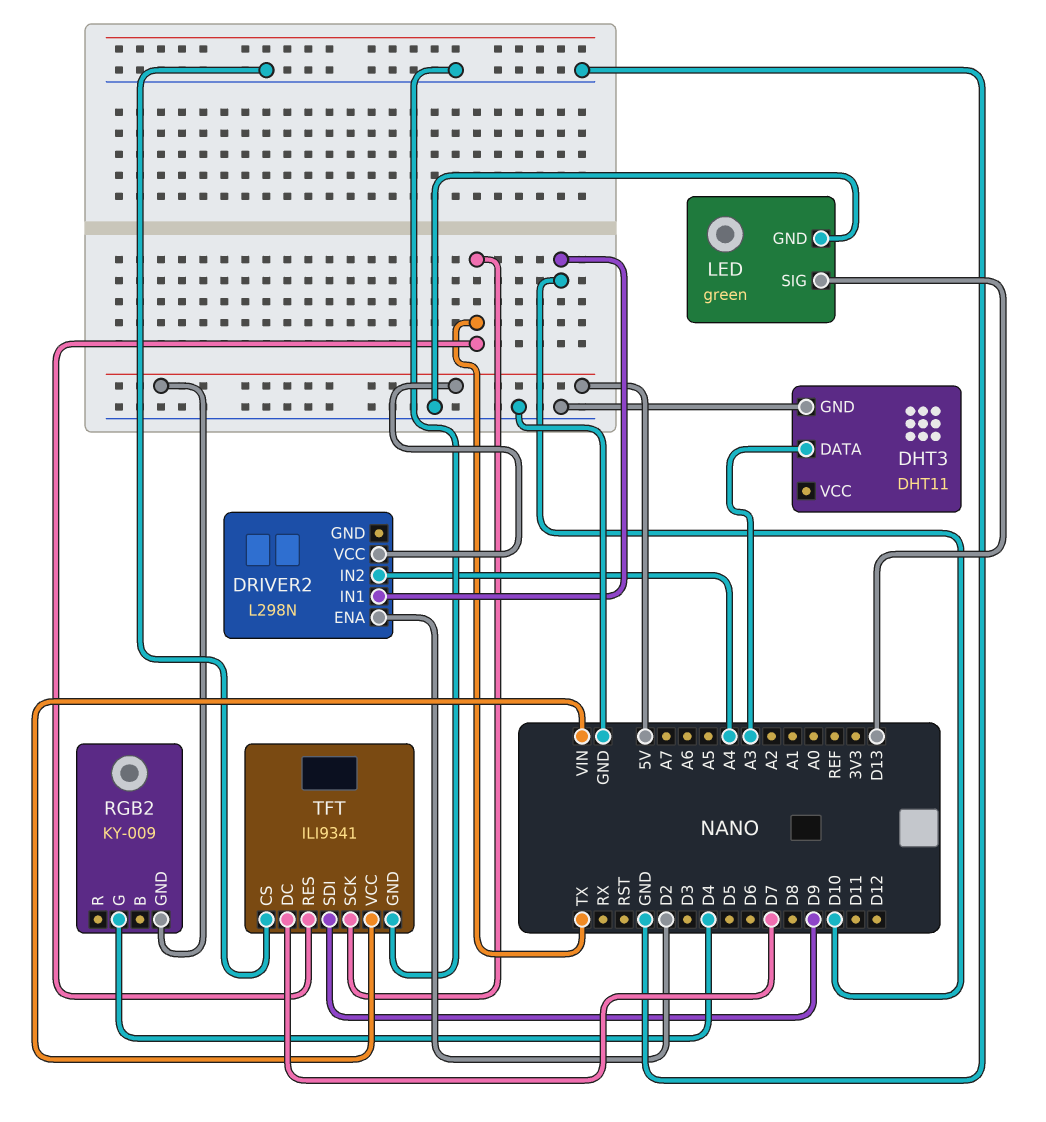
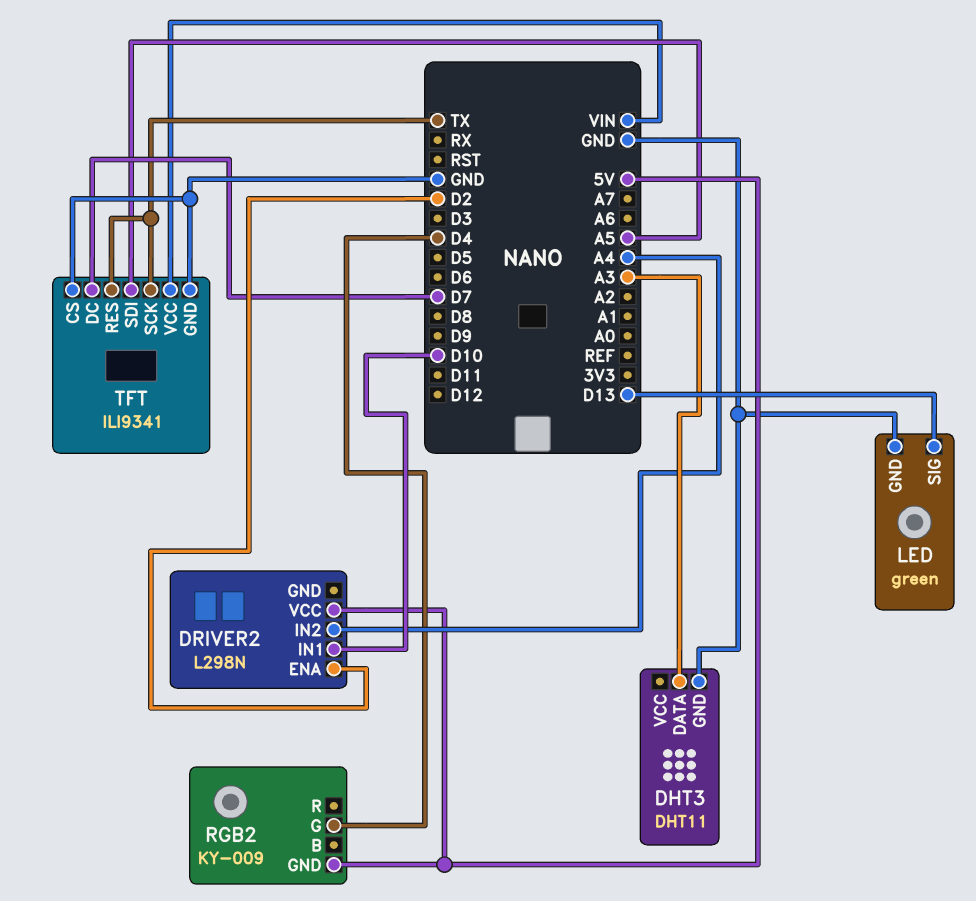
TFT pin SDI: D9 -> A5

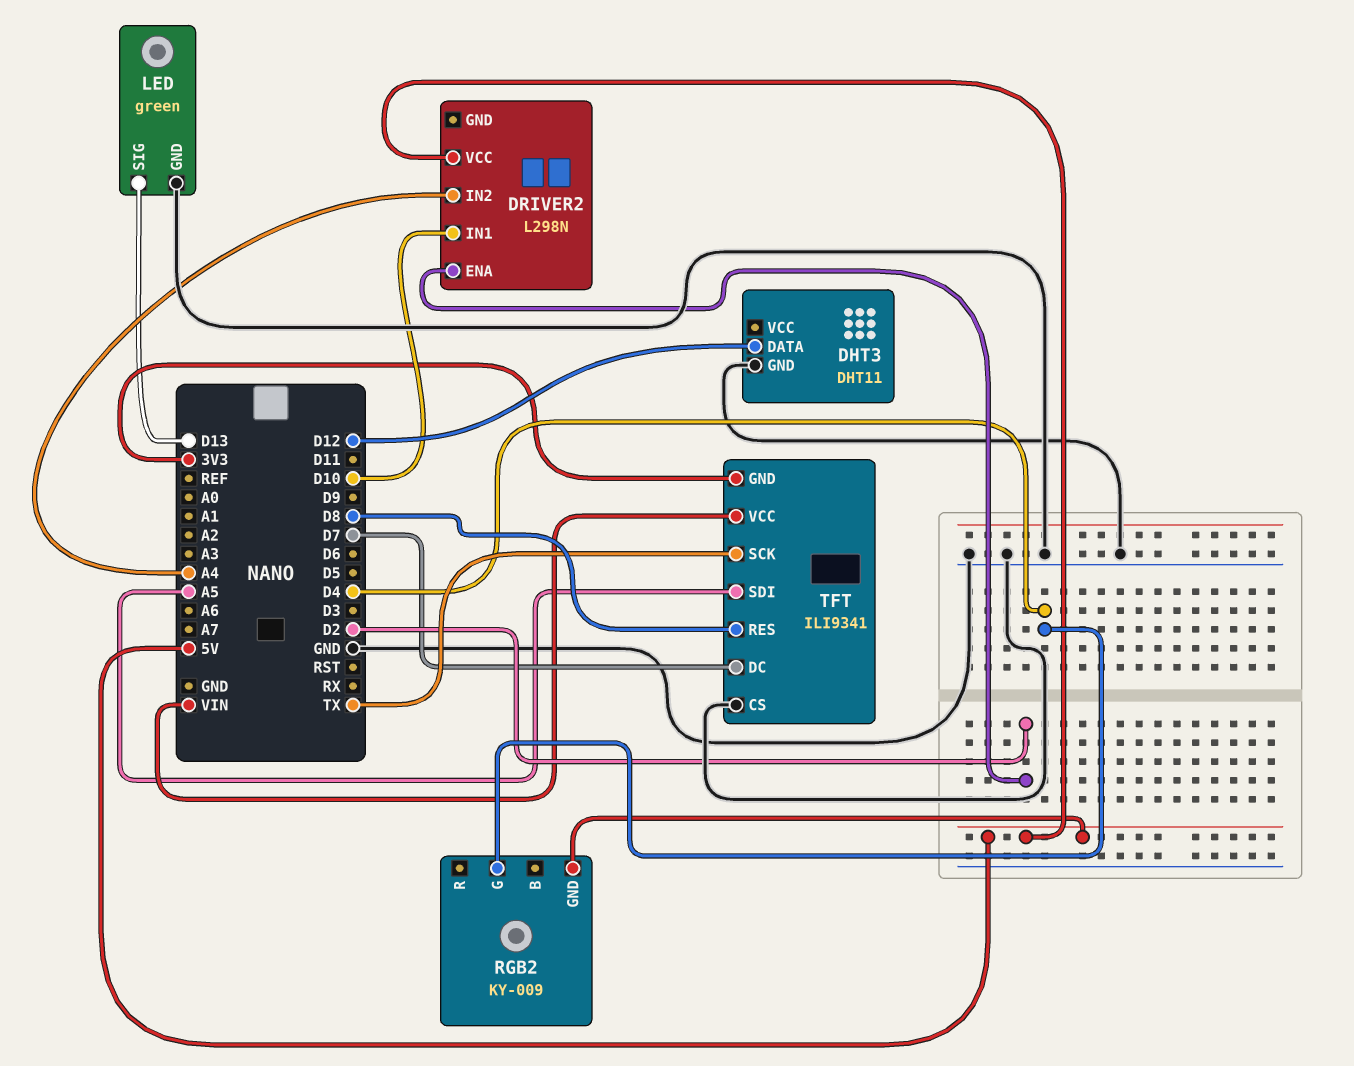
DHT3 pin DATA: A3 -> D12
TFT pin GND: GND -> 3V3
TFT pin RES: TX -> D8

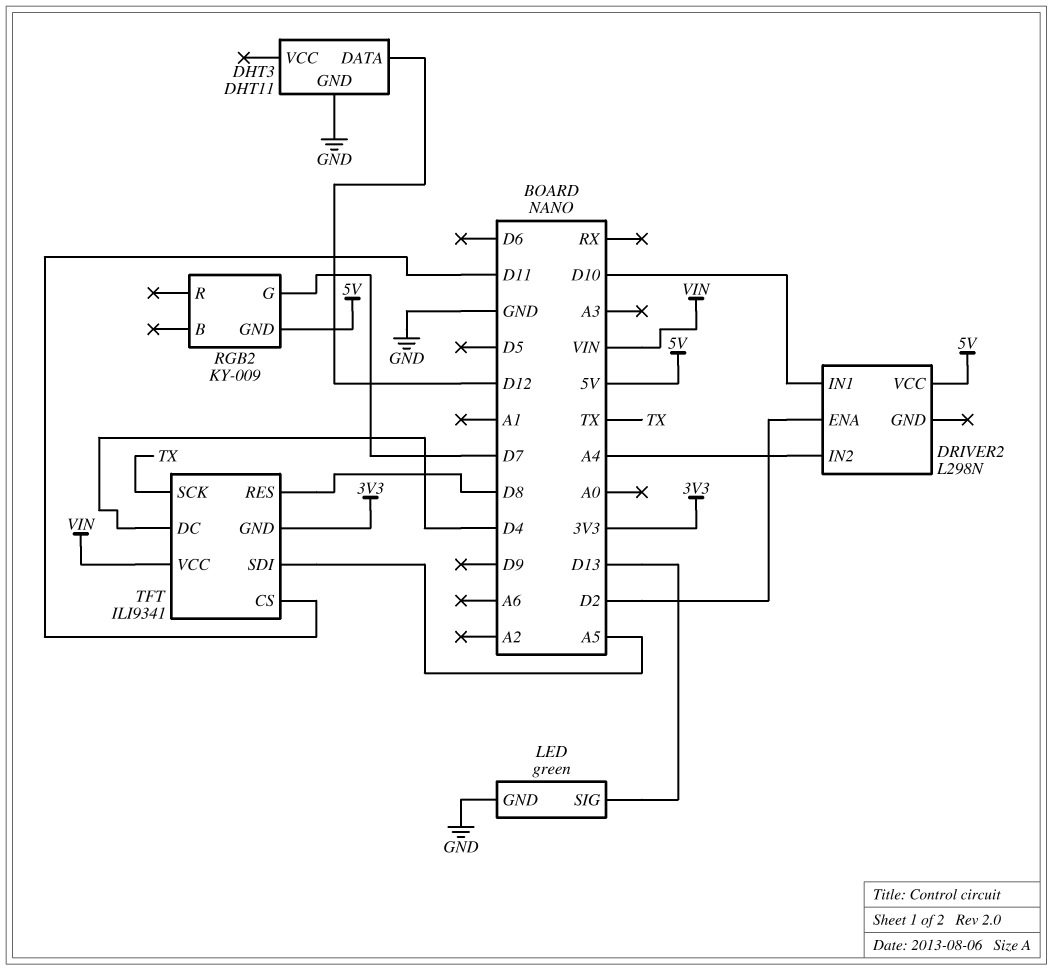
RGB2 pin G: D4 -> D7
TFT pin CS: GND -> D11
TFT pin DC: D7 -> D4

